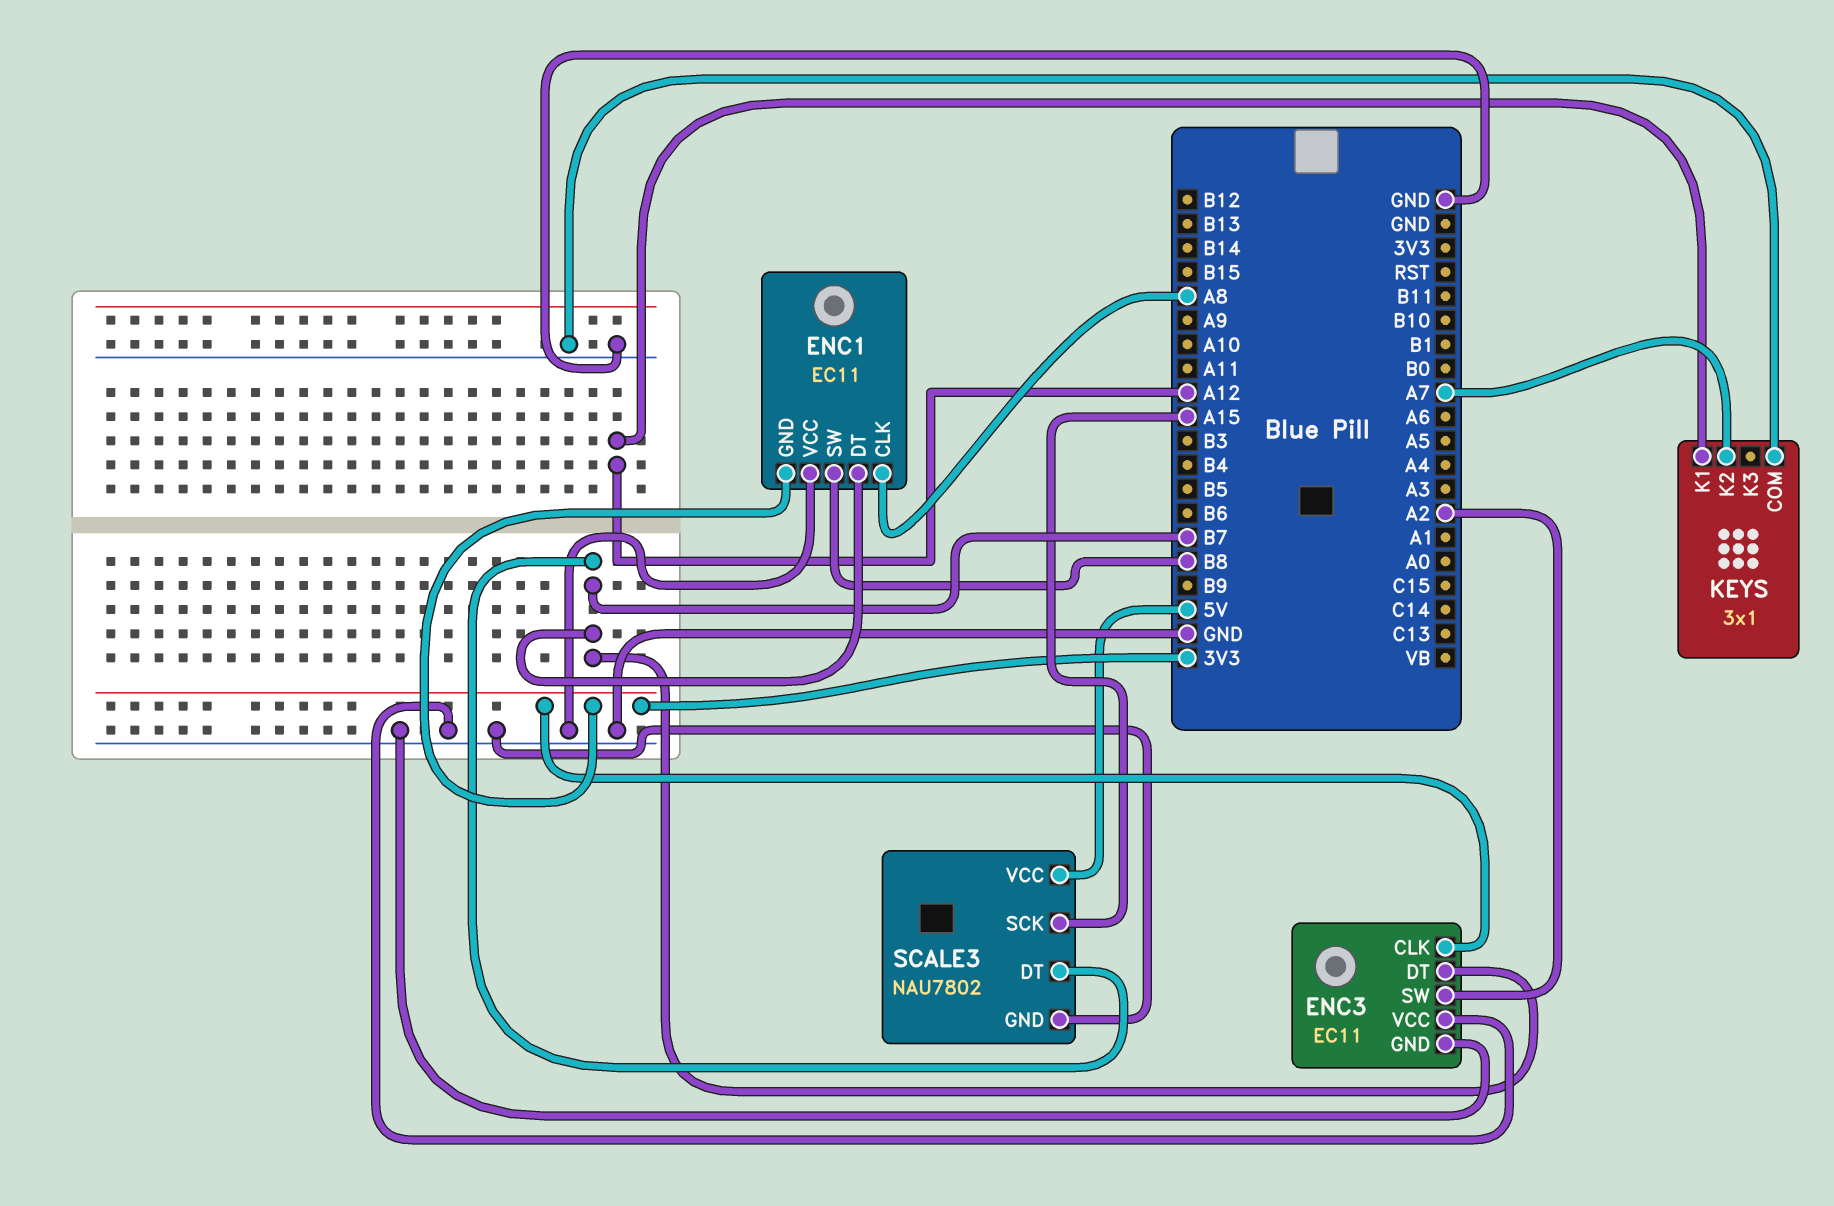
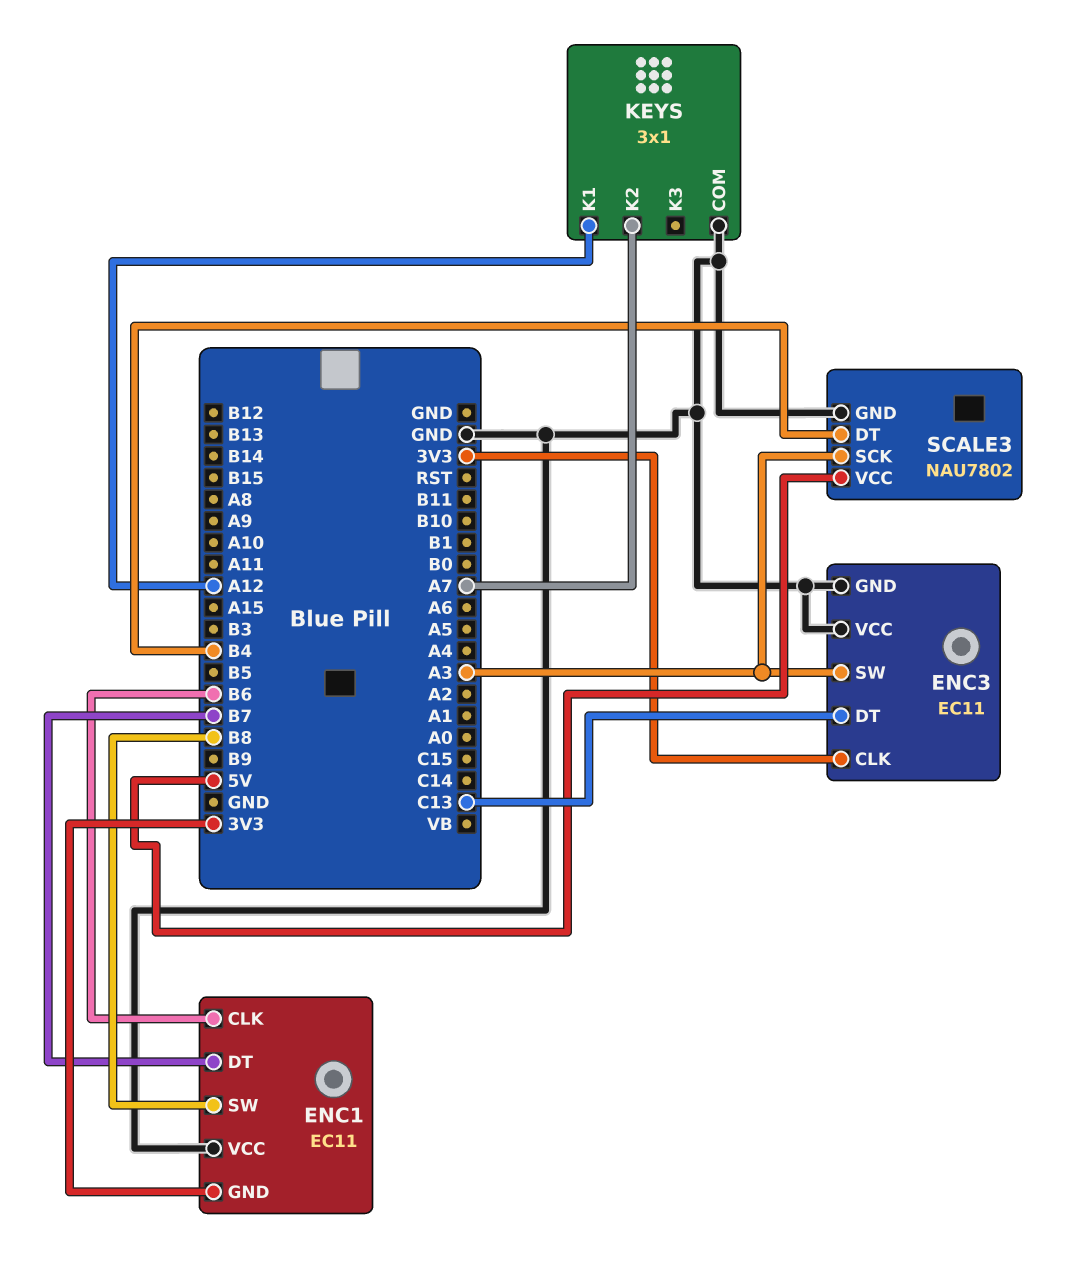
ENC1 pin CLK: A8 -> B6
ENC3 pin DT: B7 -> C13
ENC3 pin SW: A2 -> A3
SCALE3 pin DT: B7 -> B4
SCALE3 pin SCK: A15 -> A3

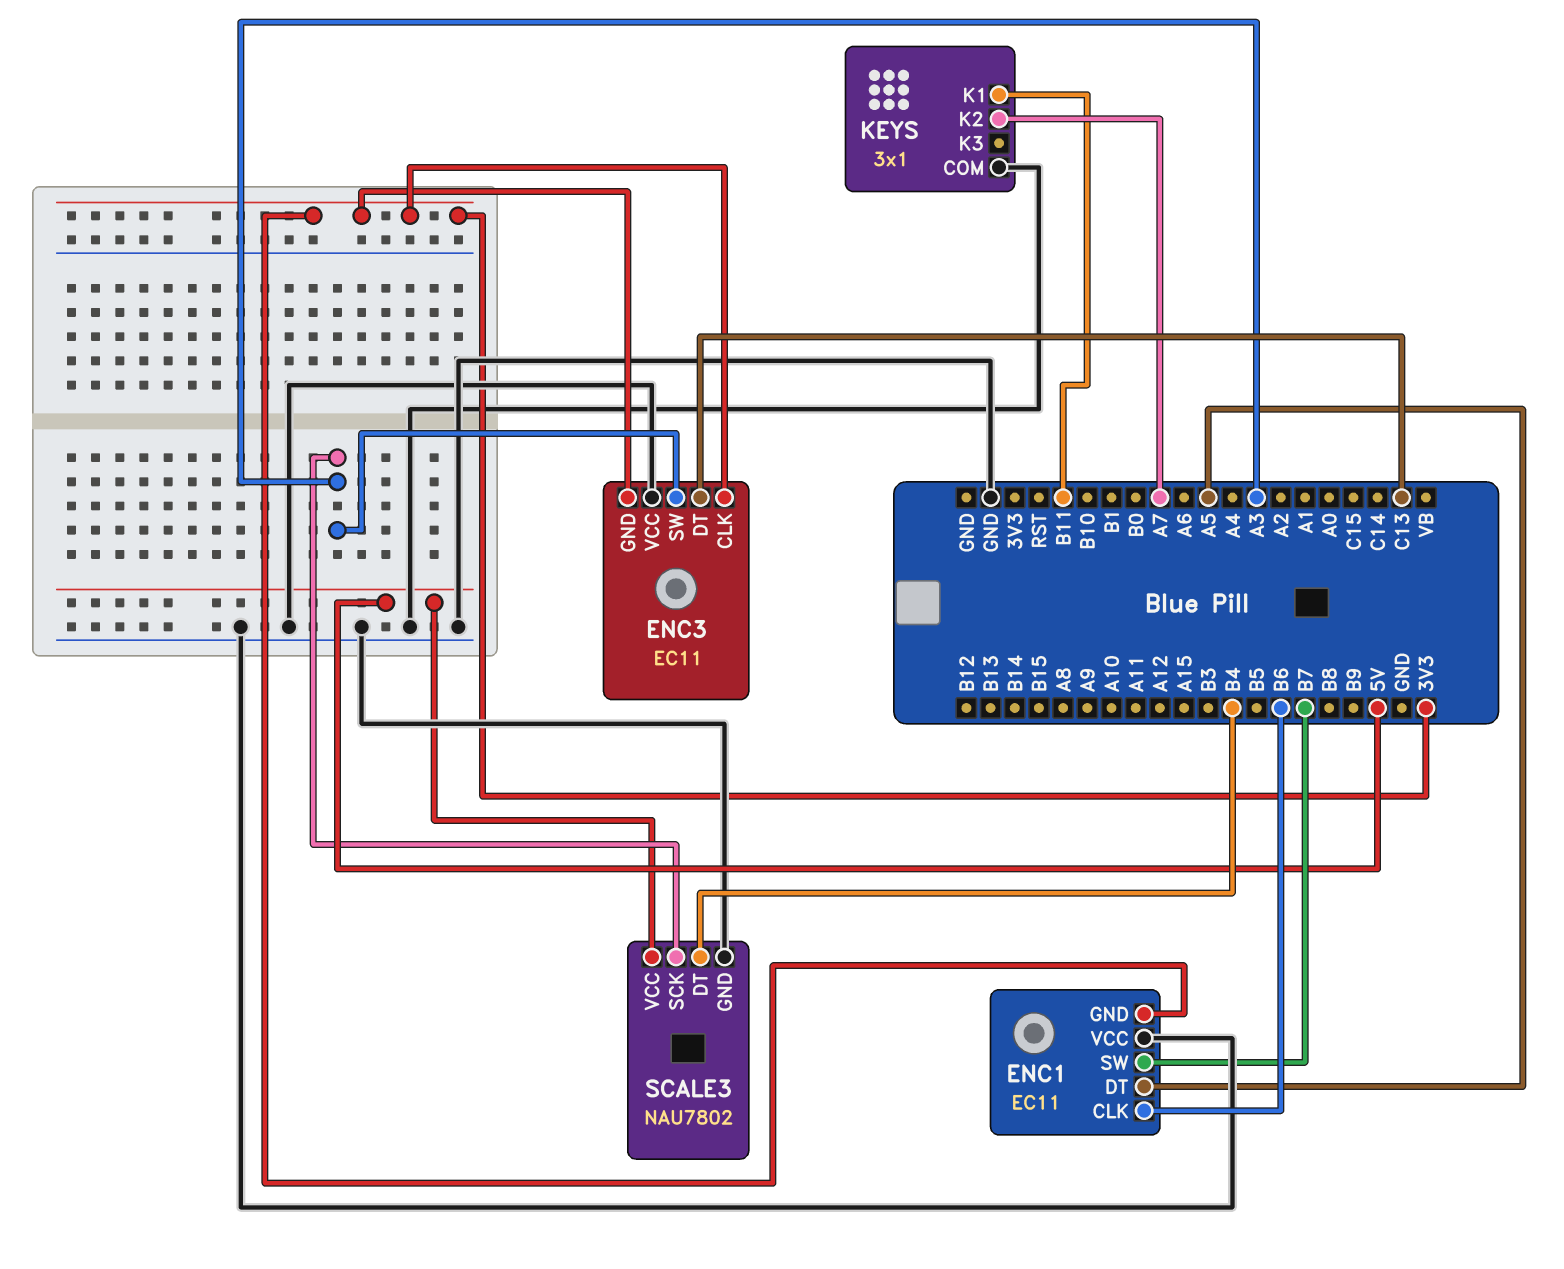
ENC1 pin DT: B7 -> A5
ENC1 pin SW: B8 -> B7
ENC3 pin GND: GND -> 3V3
KEYS pin K1: A12 -> B11

